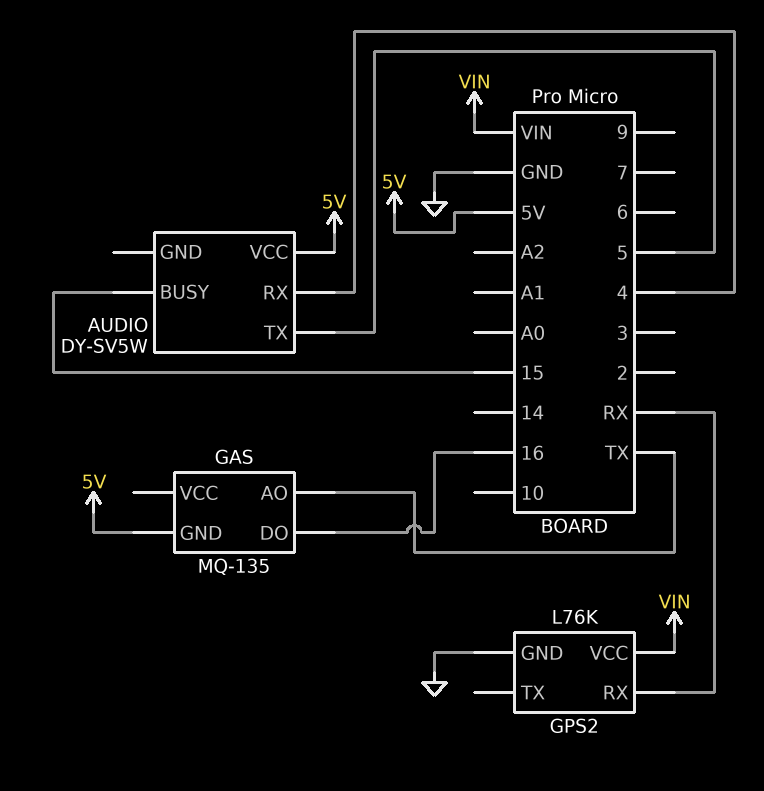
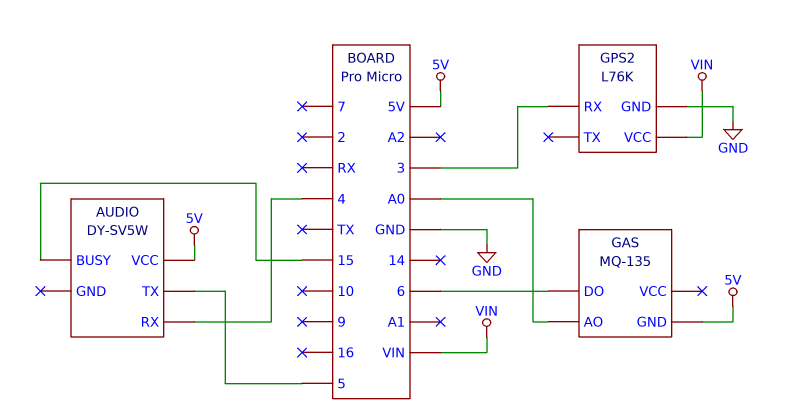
GAS pin AO: TX -> A0
GAS pin DO: 16 -> 6
GPS2 pin RX: RX -> 3

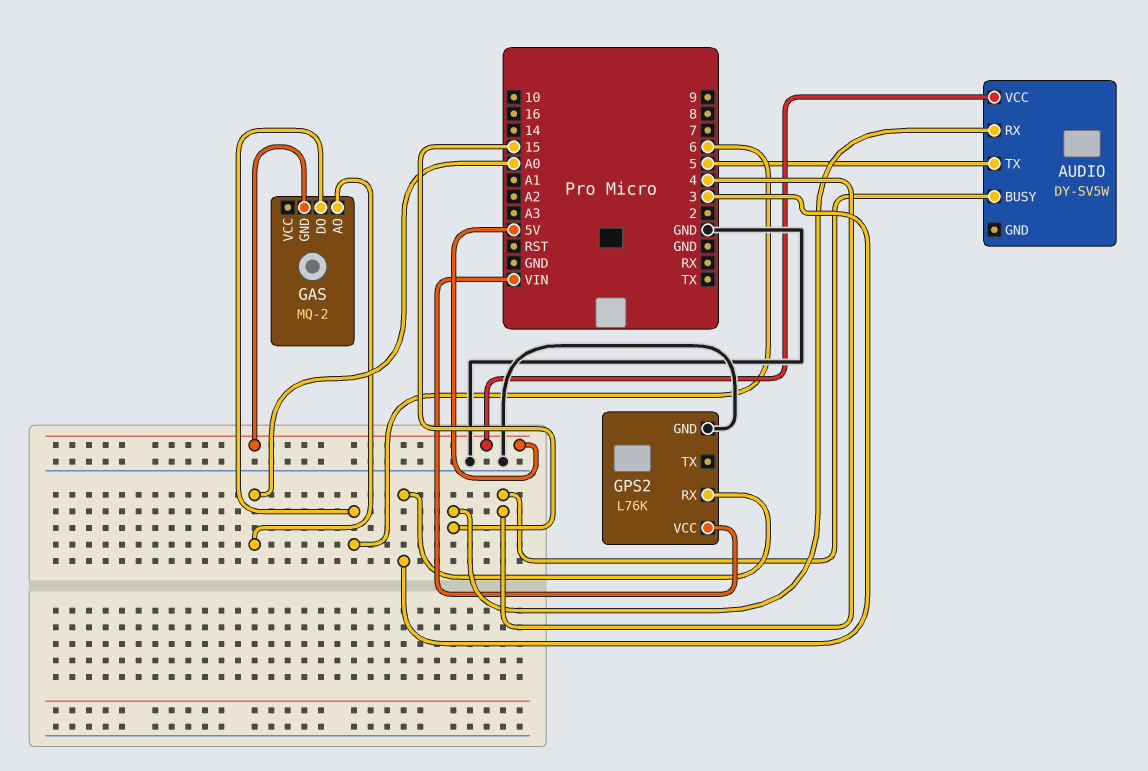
AUDIO pin BUSY: 15 -> 4
AUDIO pin RX: 4 -> 15
GAS: MQ-135 -> MQ-2

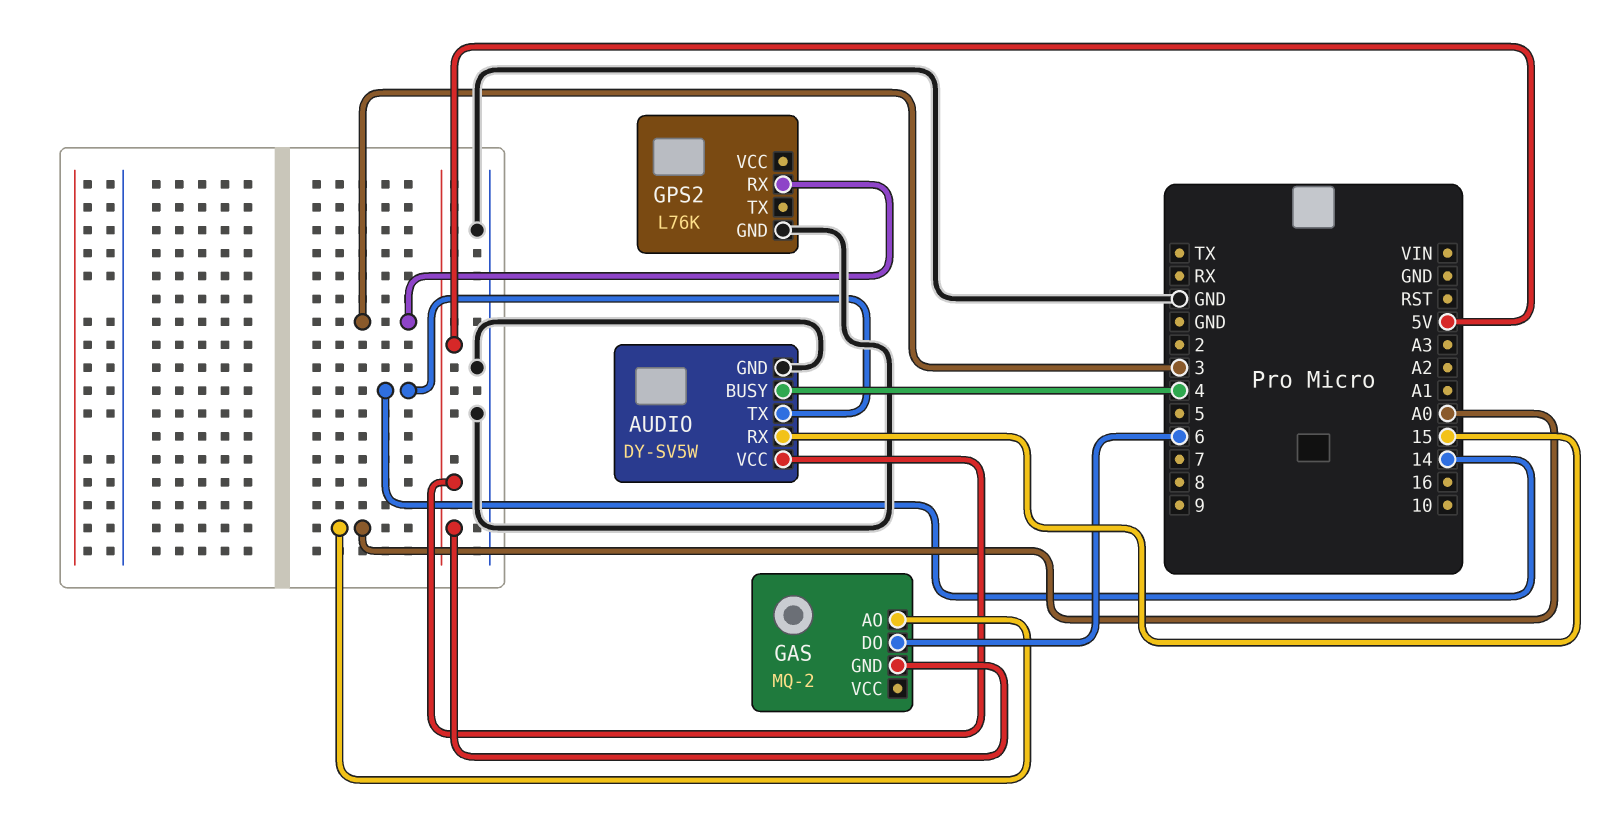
AUDIO pin GND: none -> GND
AUDIO pin TX: 5 -> 14
GPS2 pin VCC: VIN -> none

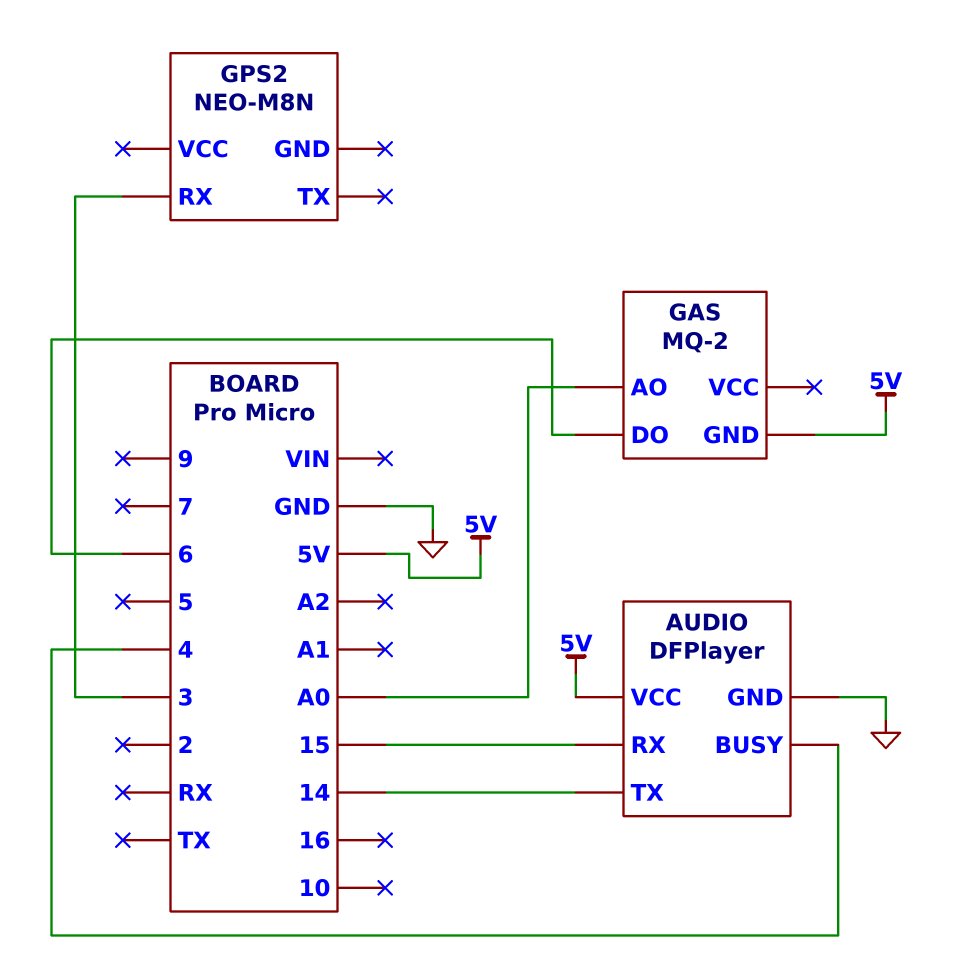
AUDIO: DY-SV5W -> DFPlayer
GPS2: L76K -> NEO-M8N
GPS2 pin GND: GND -> none

